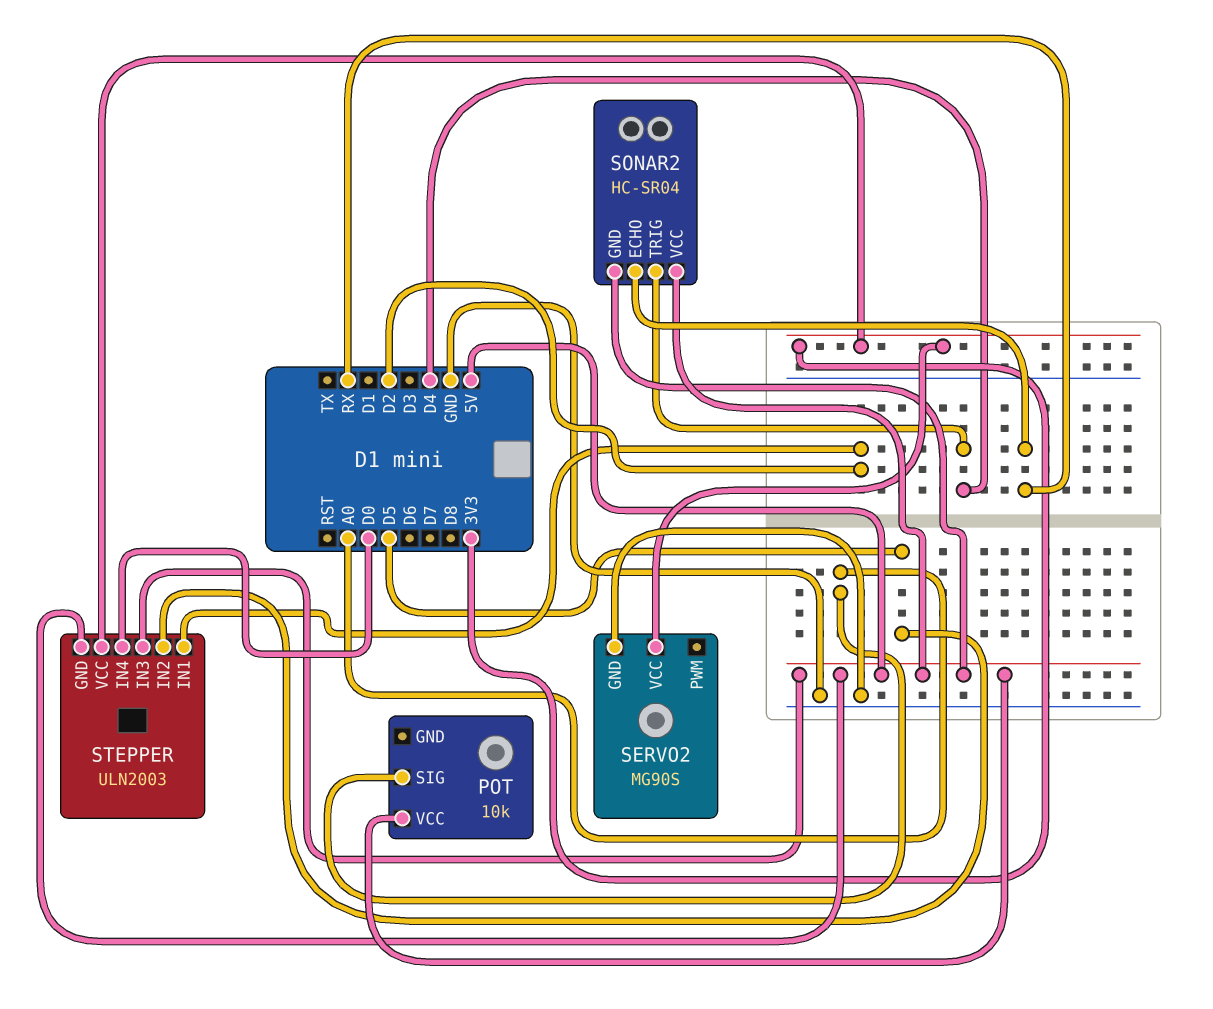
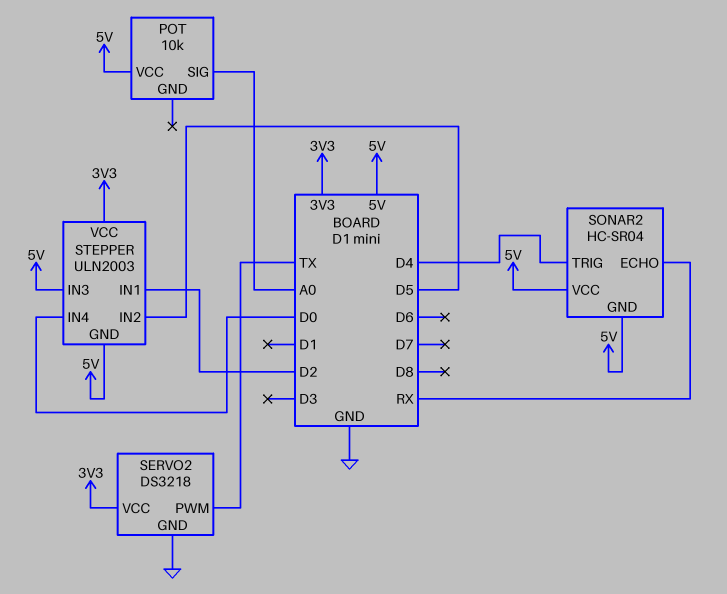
SERVO2: MG90S -> DS3218
SERVO2 pin PWM: none -> TX

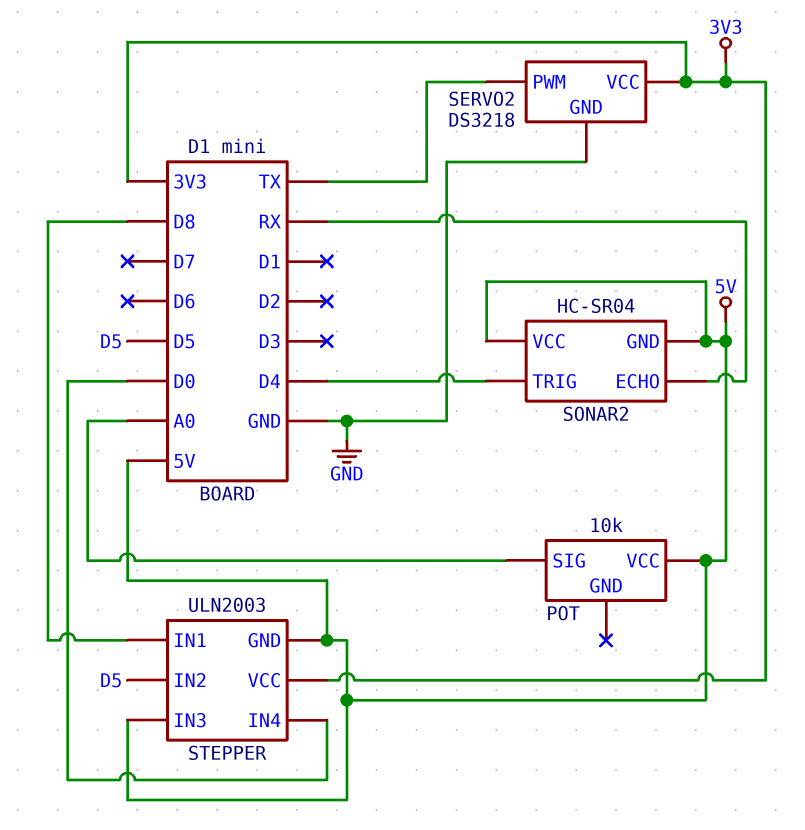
STEPPER pin IN1: D2 -> D8

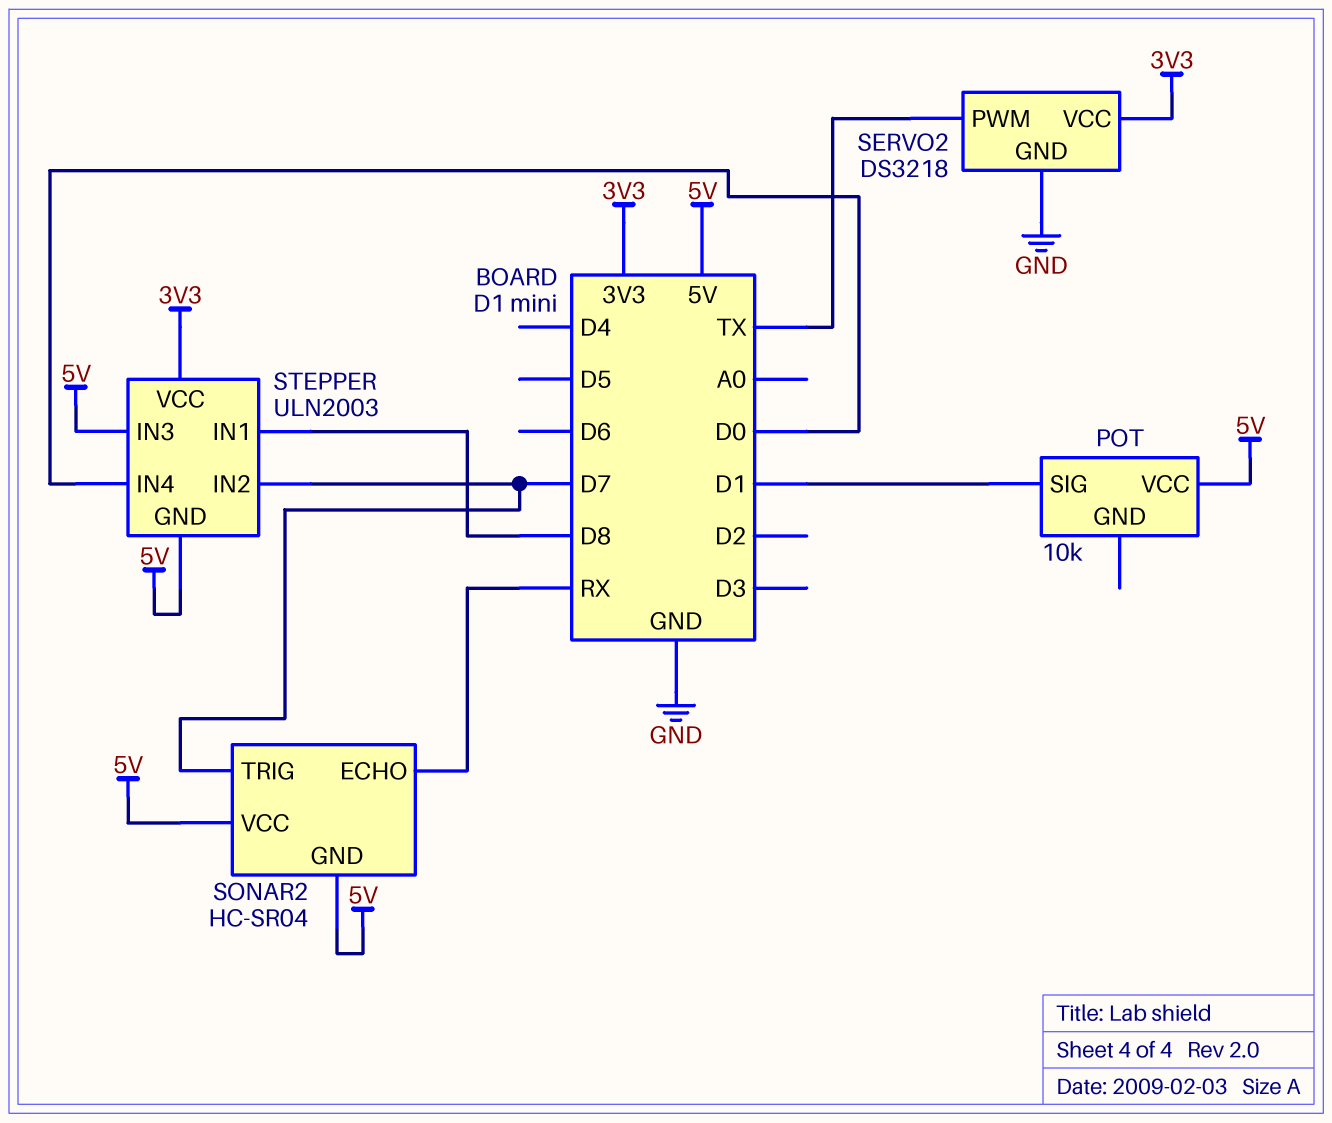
POT pin SIG: A0 -> D1
SONAR2 pin TRIG: D4 -> D7
STEPPER pin IN2: D5 -> D7

